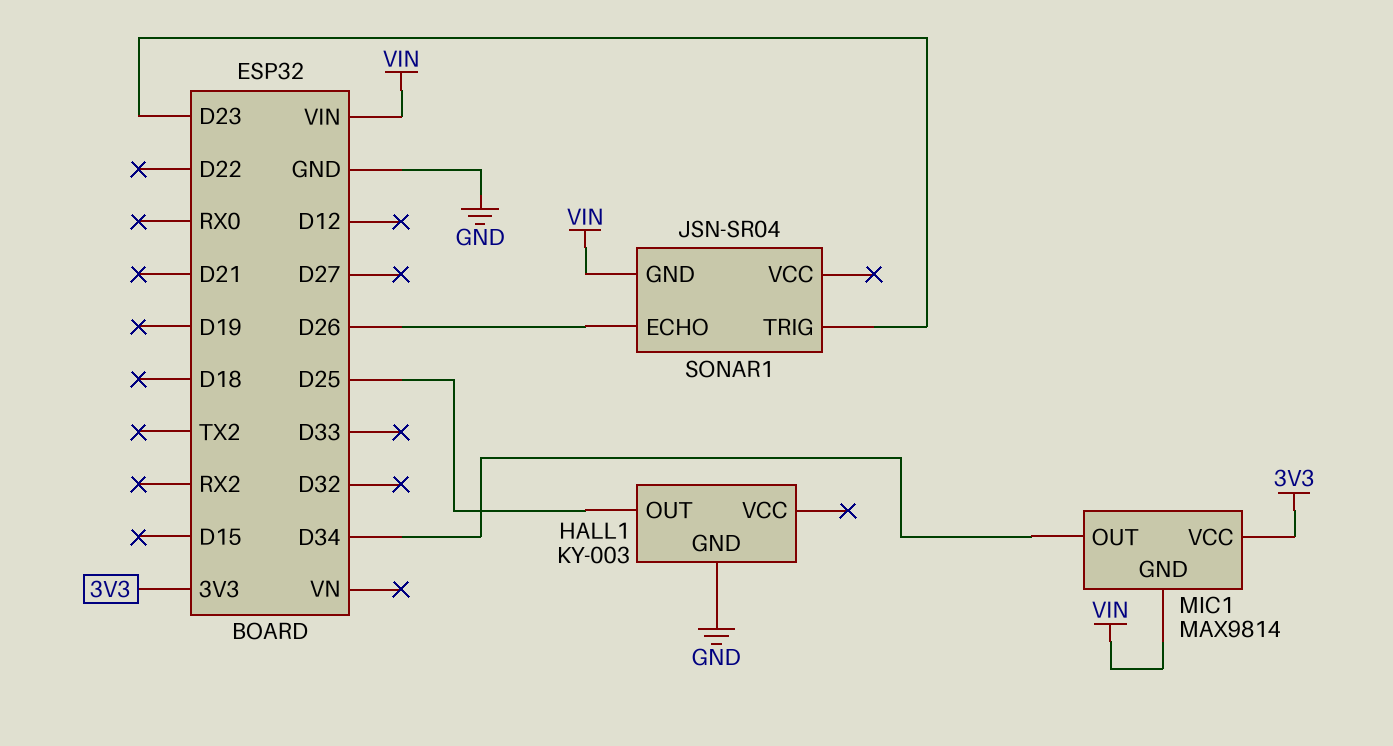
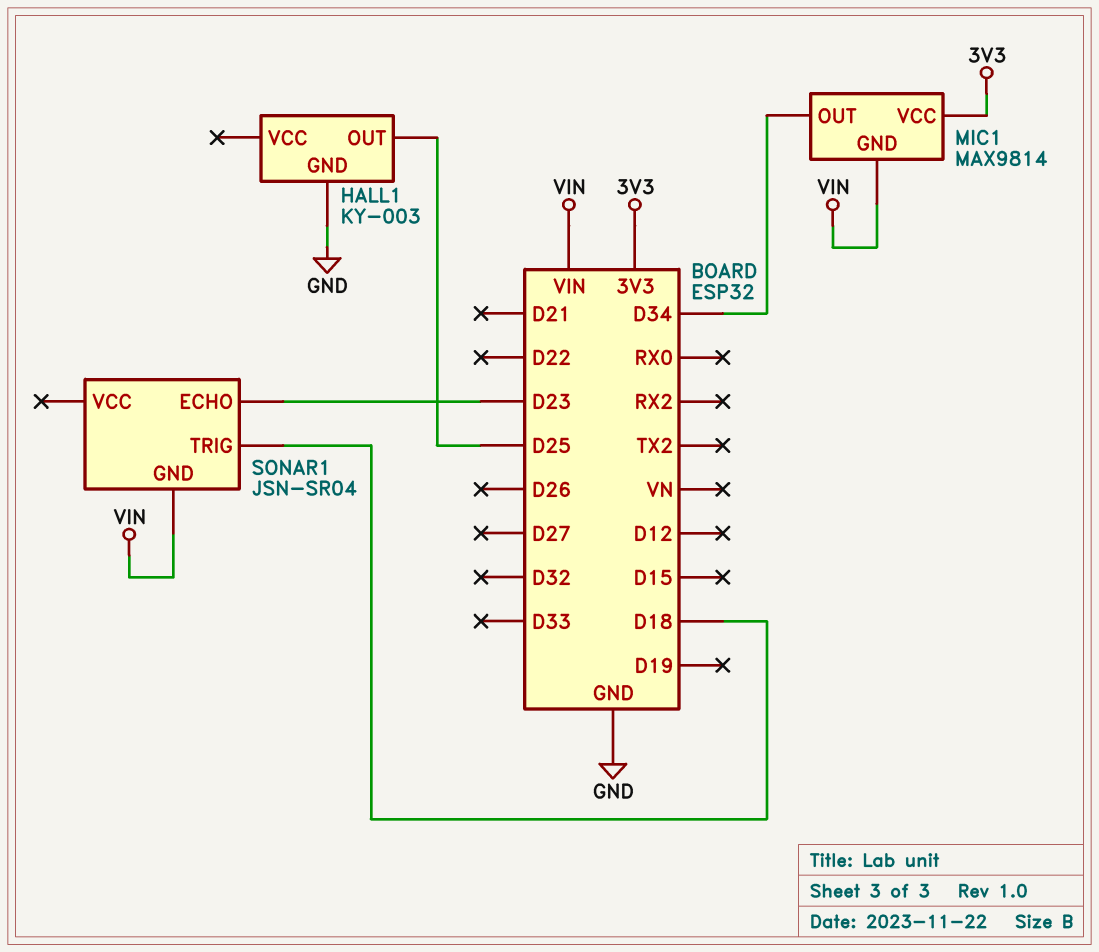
SONAR1 pin ECHO: D26 -> D23
SONAR1 pin TRIG: D23 -> D18

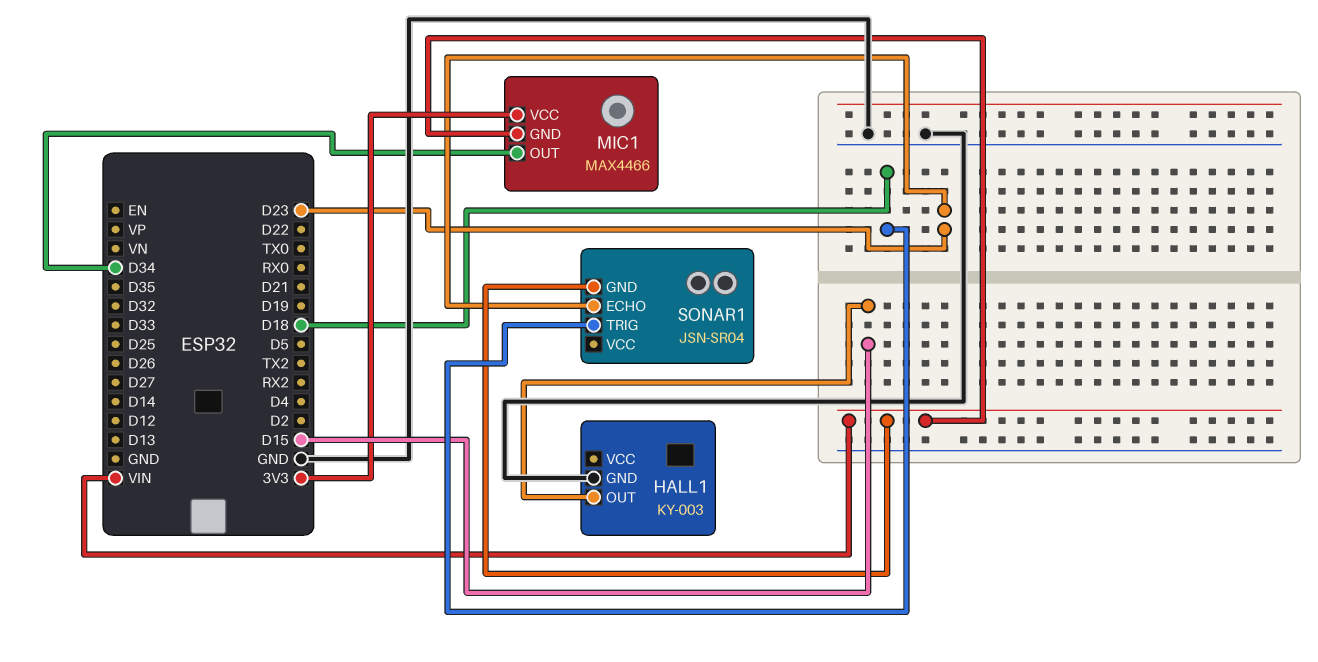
HALL1 pin OUT: D25 -> D15
MIC1: MAX9814 -> MAX4466

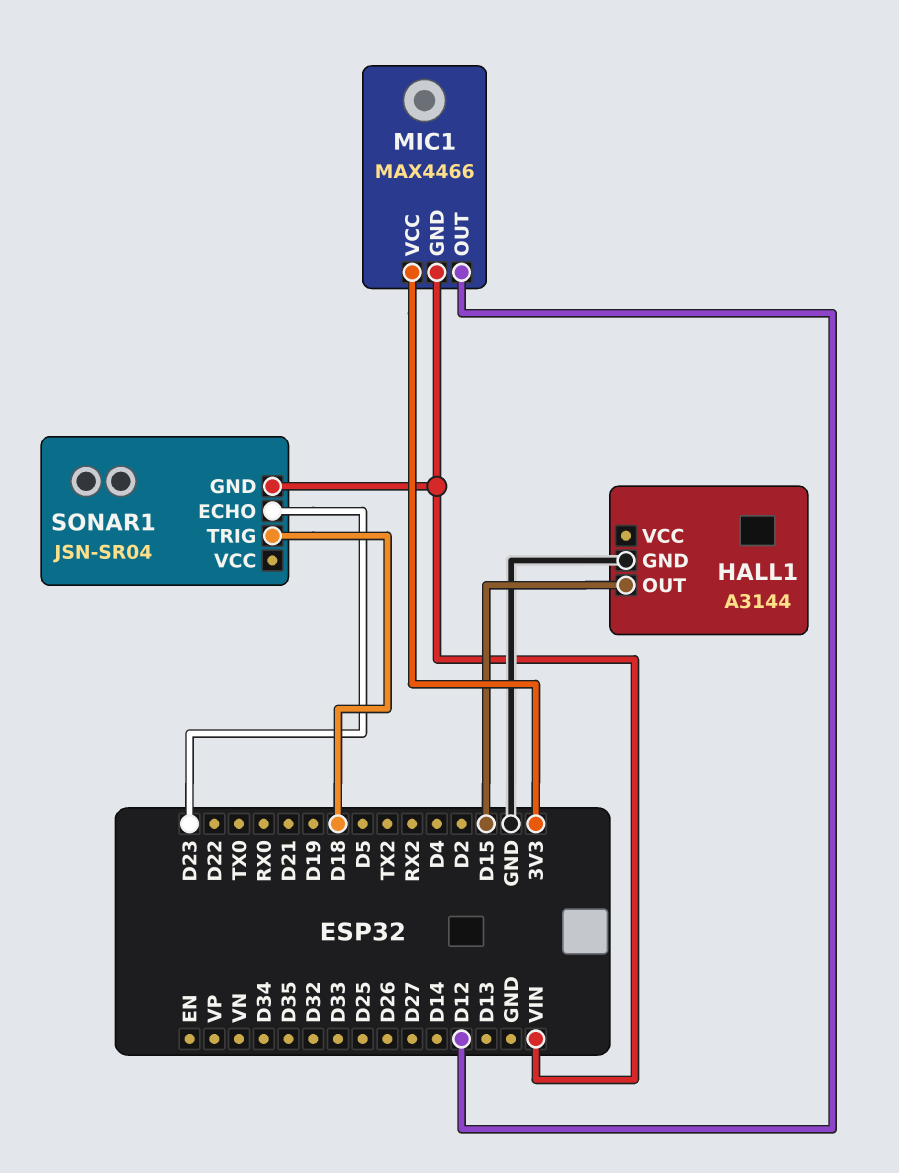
HALL1: KY-003 -> A3144
MIC1 pin OUT: D34 -> D12

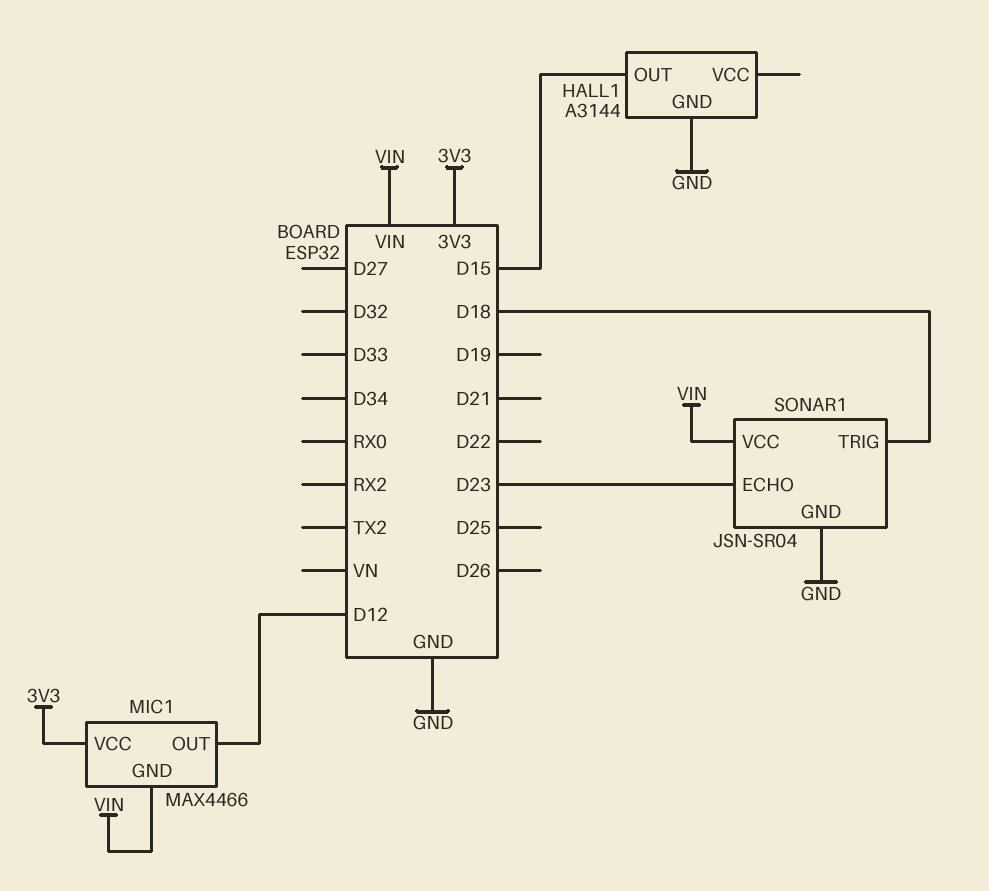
SONAR1 pin GND: VIN -> GND
SONAR1 pin VCC: none -> VIN

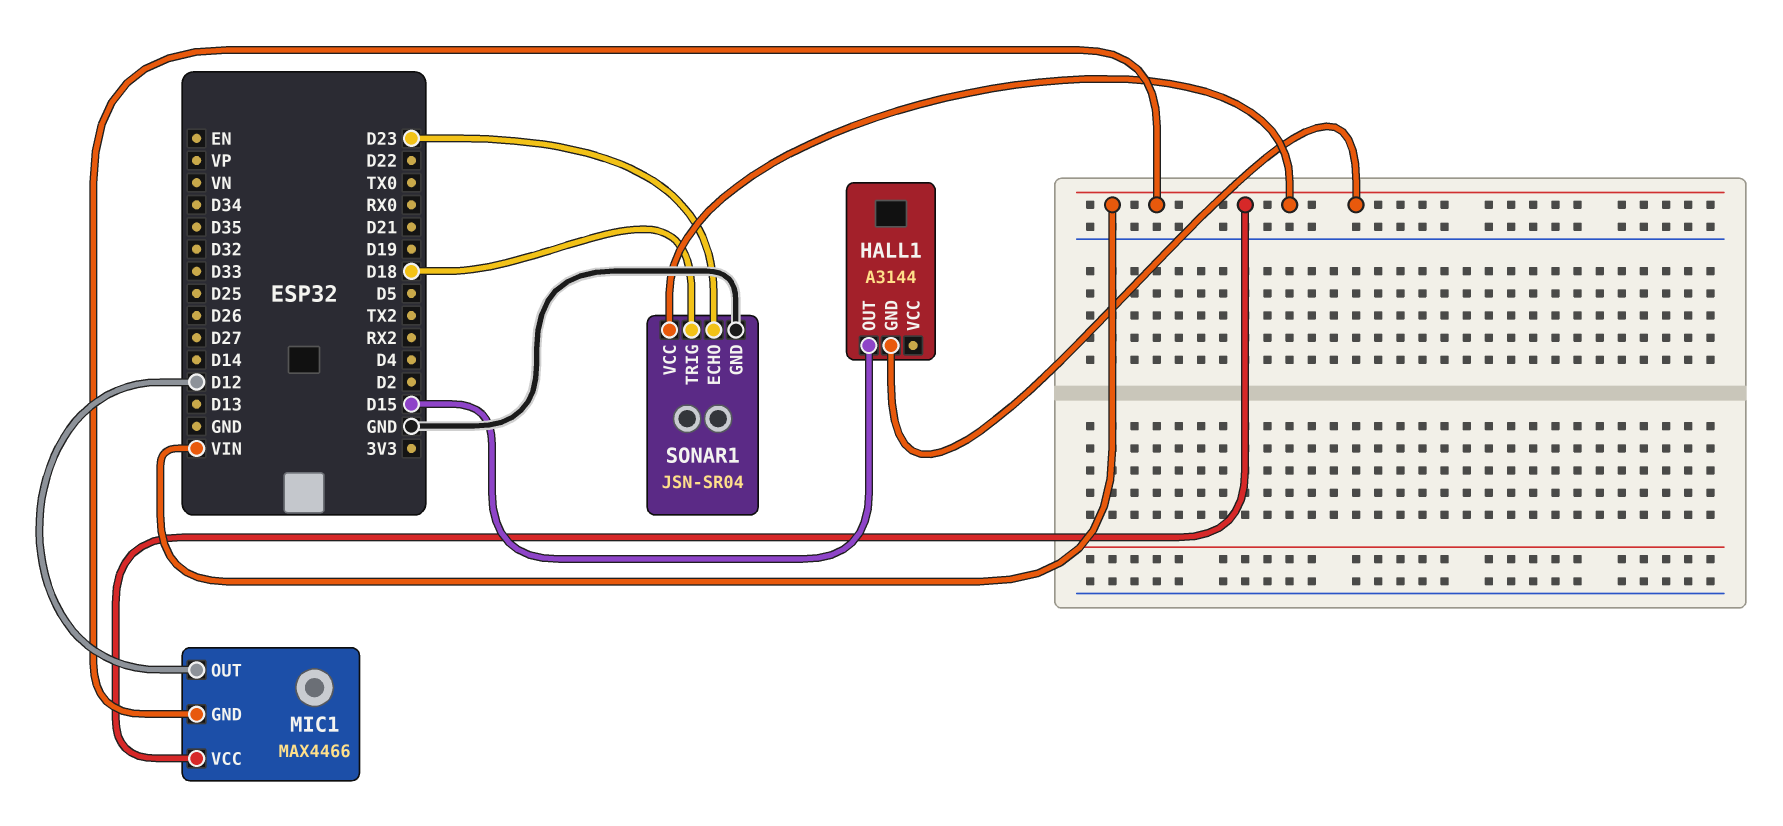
HALL1 pin GND: GND -> VIN
MIC1 pin VCC: 3V3 -> VIN

